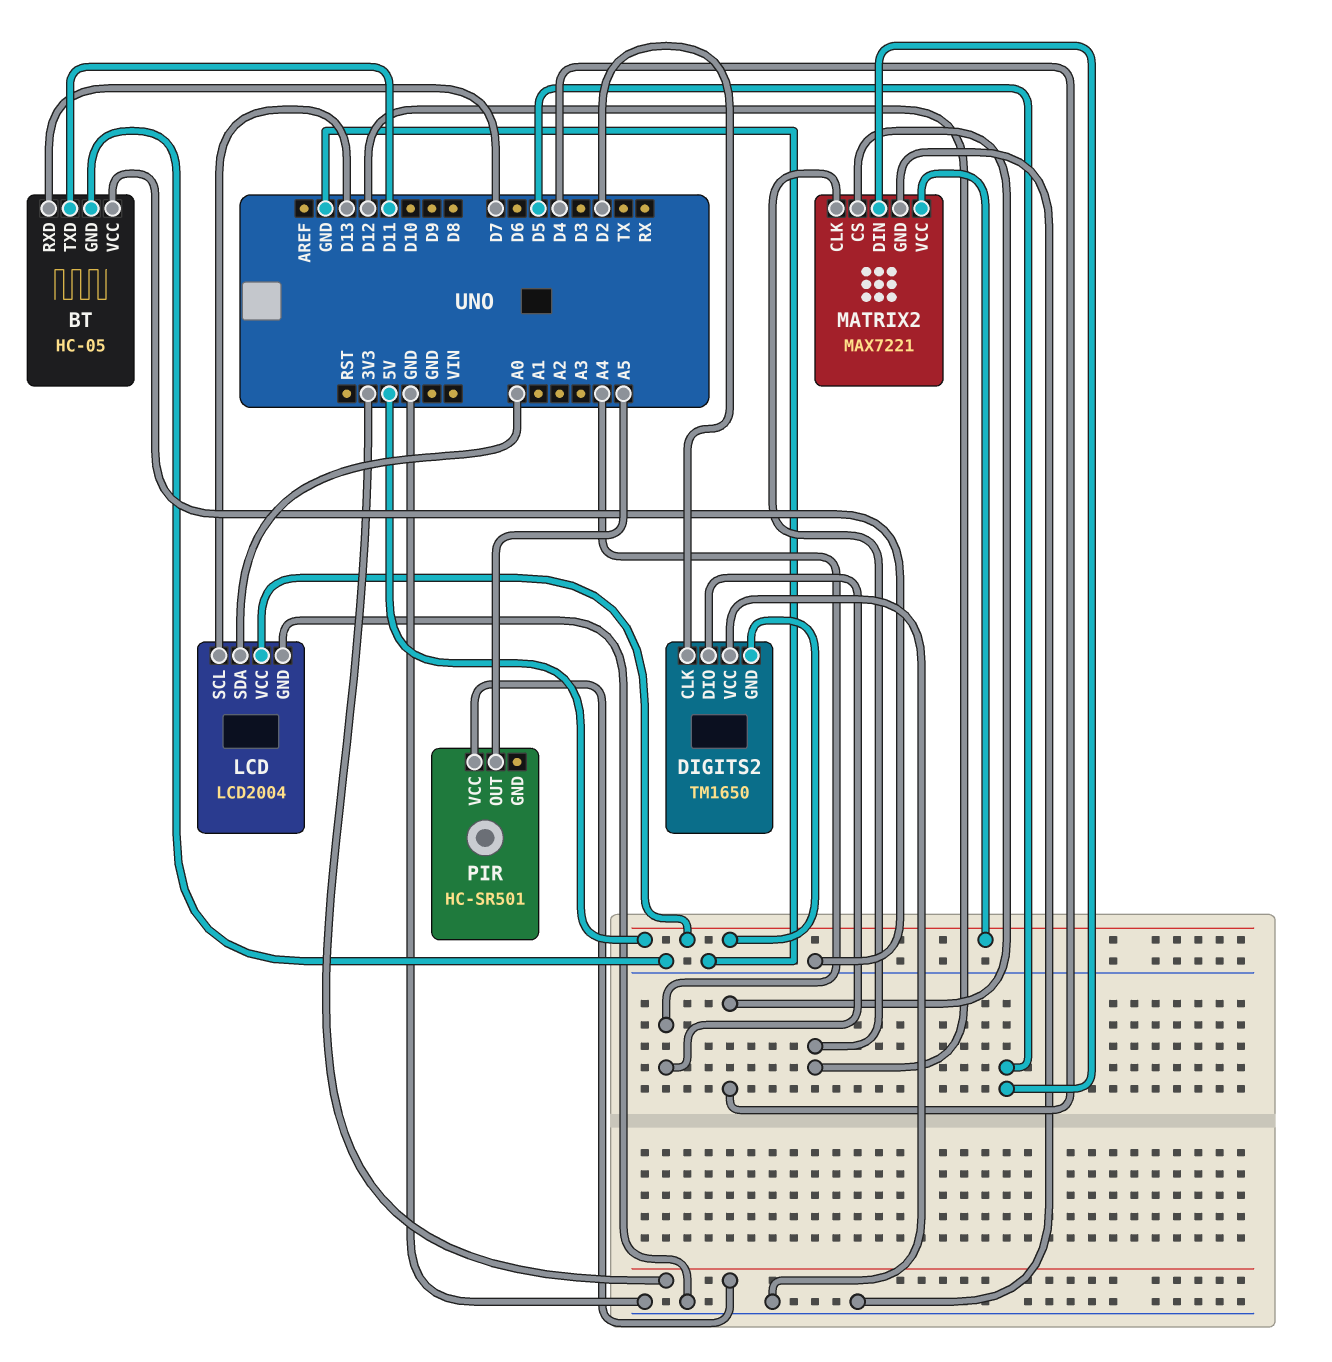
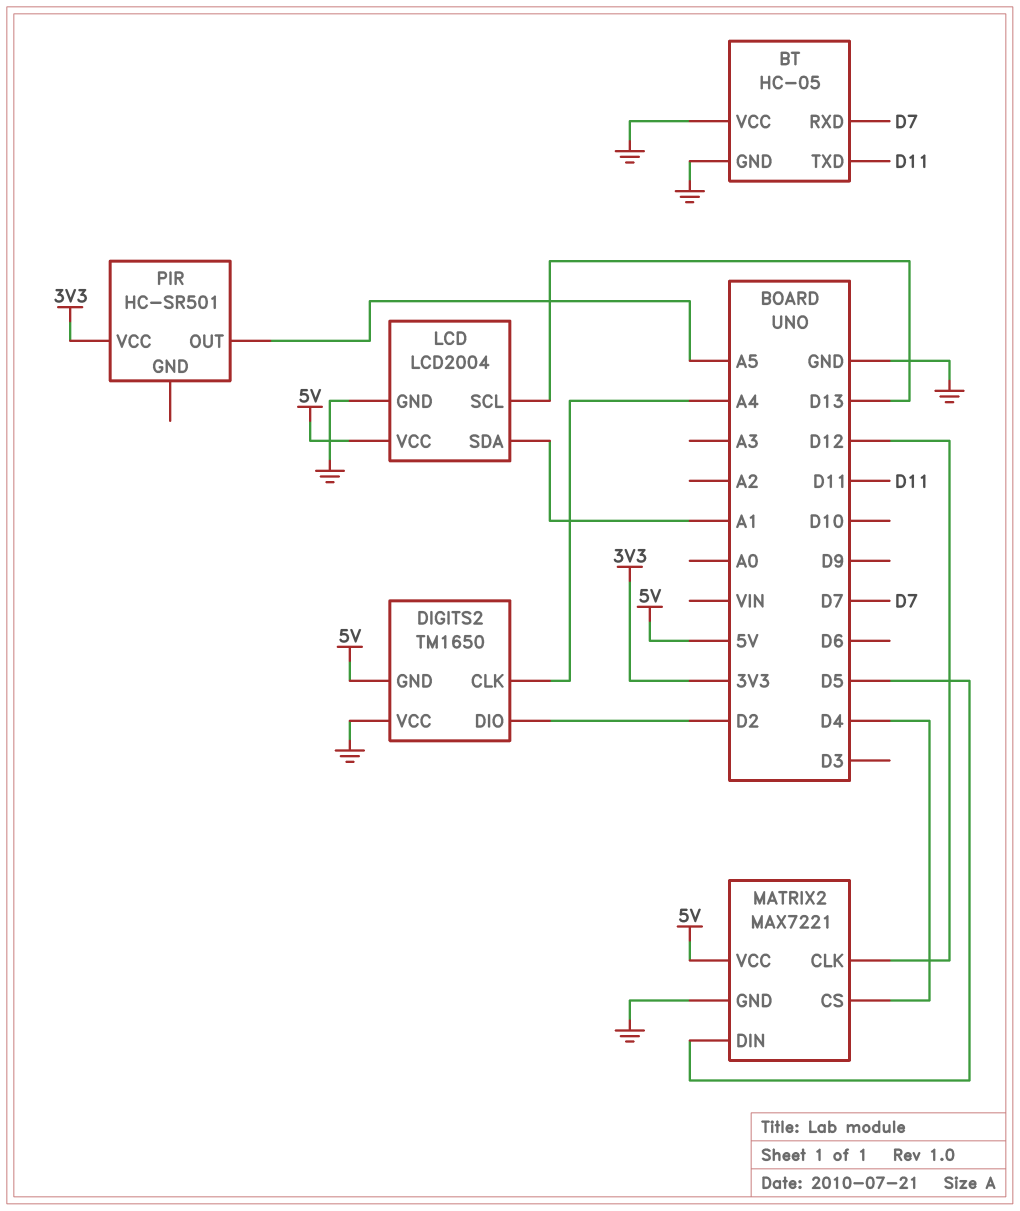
DIGITS2 pin CLK: D2 -> A4
DIGITS2 pin DIO: A4 -> D2
LCD pin SDA: A0 -> A1

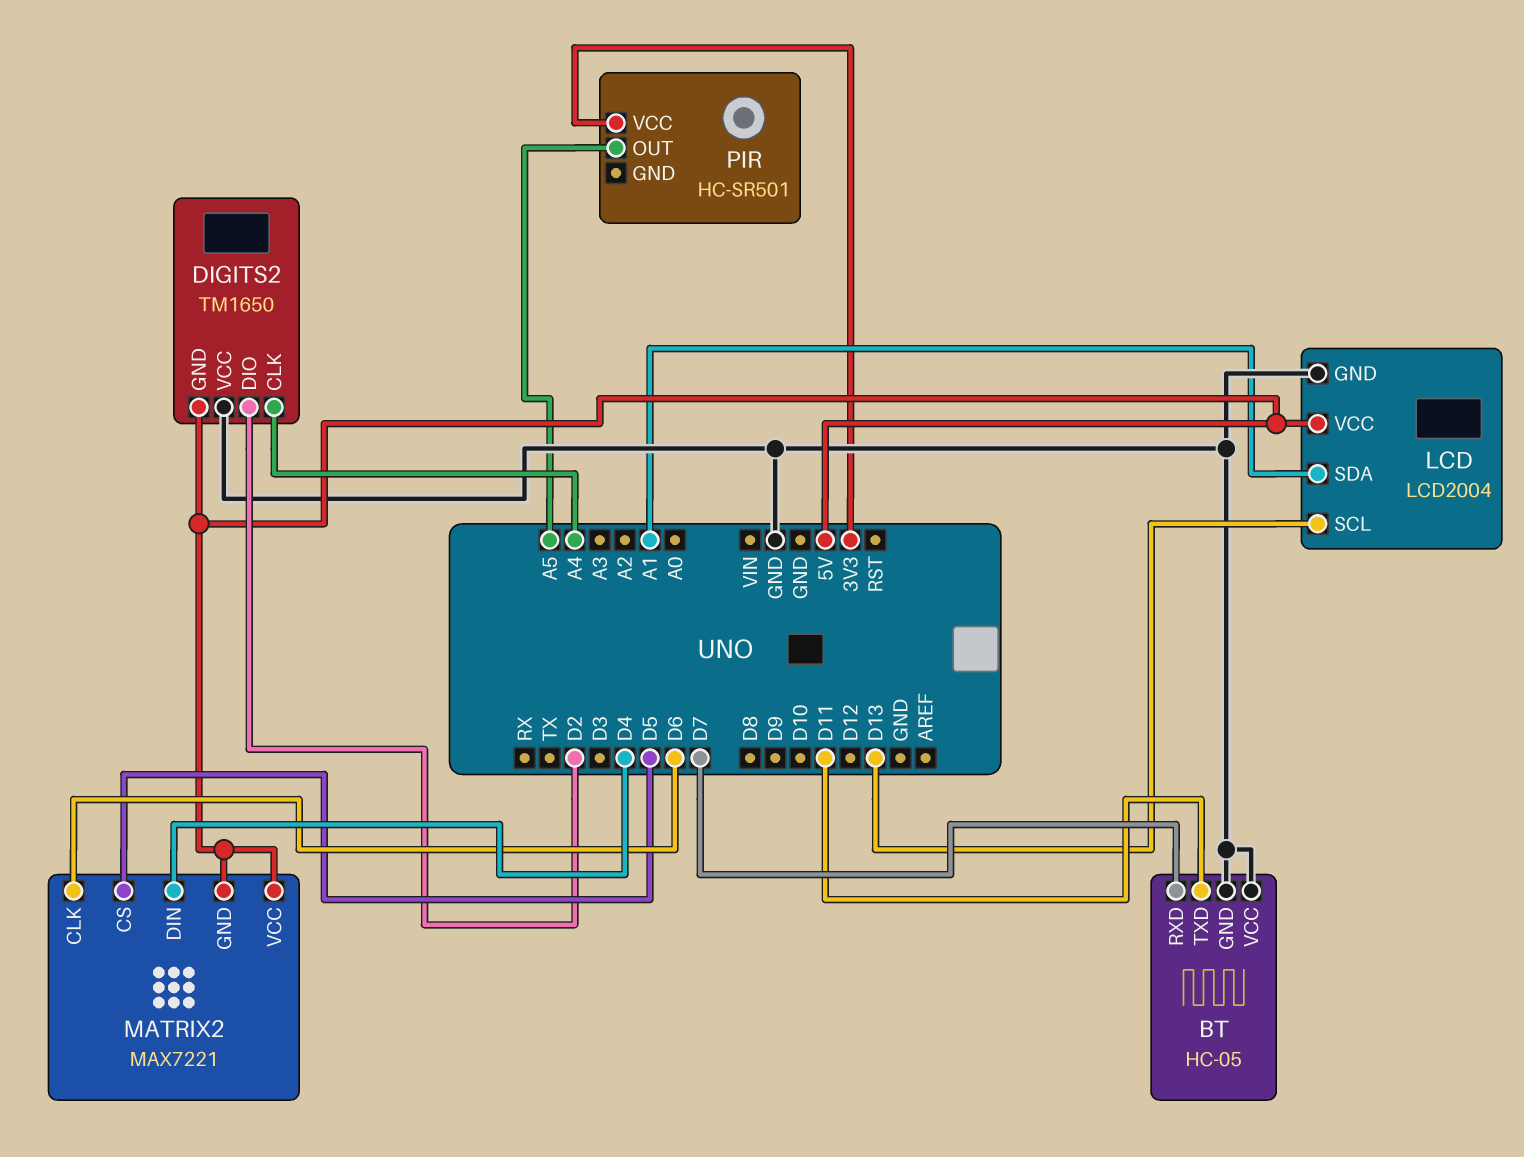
MATRIX2 pin CLK: D12 -> D6
MATRIX2 pin CS: D4 -> D5
MATRIX2 pin DIN: D5 -> D4
MATRIX2 pin GND: GND -> 5V

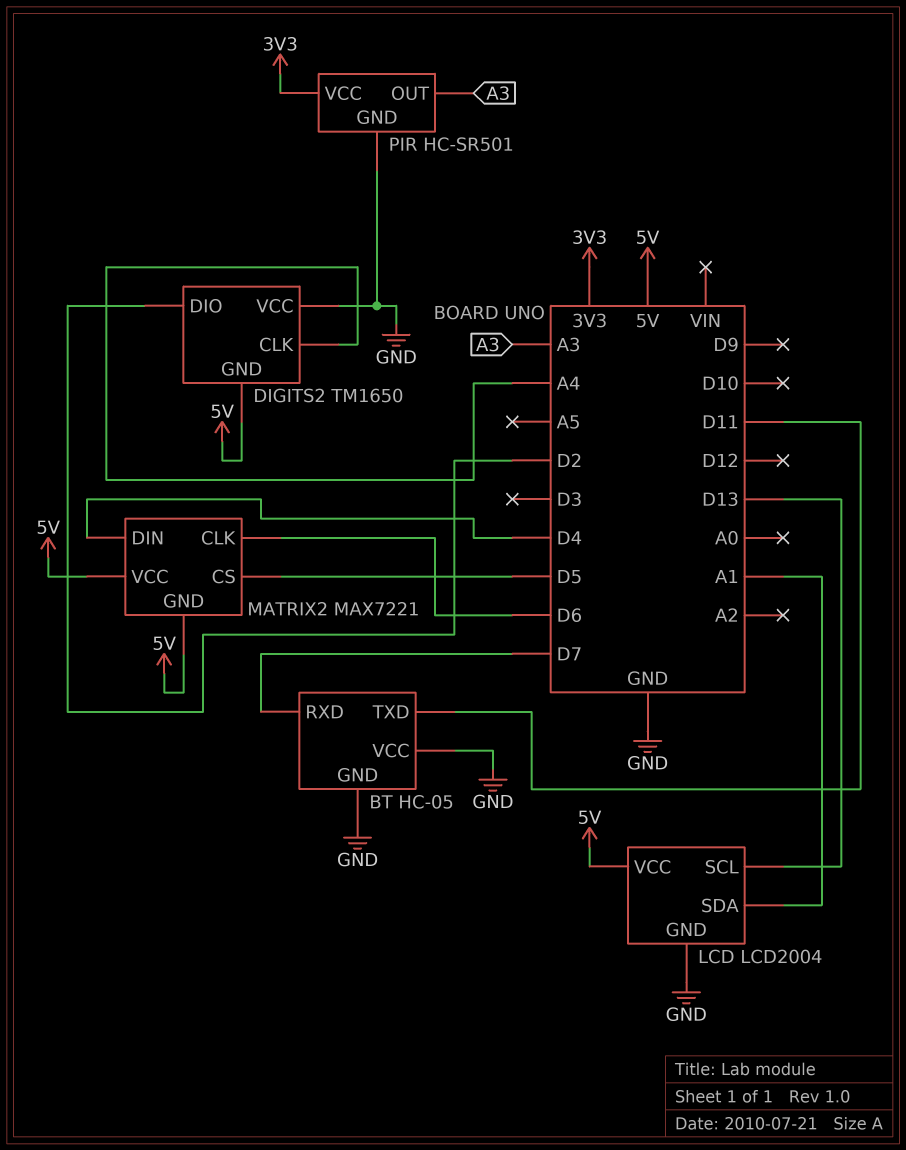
PIR pin GND: none -> GND
PIR pin OUT: A5 -> A3

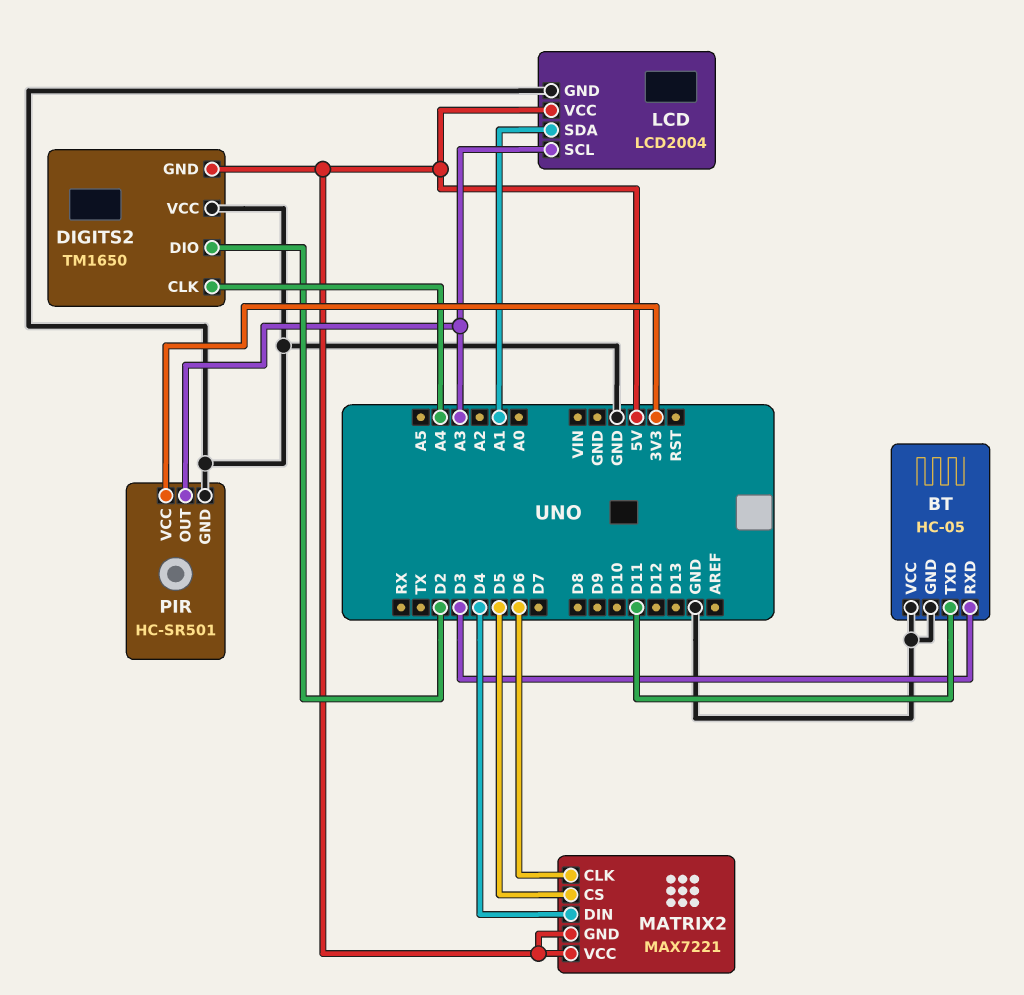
BT pin RXD: D7 -> D3
LCD pin SCL: D13 -> A3

